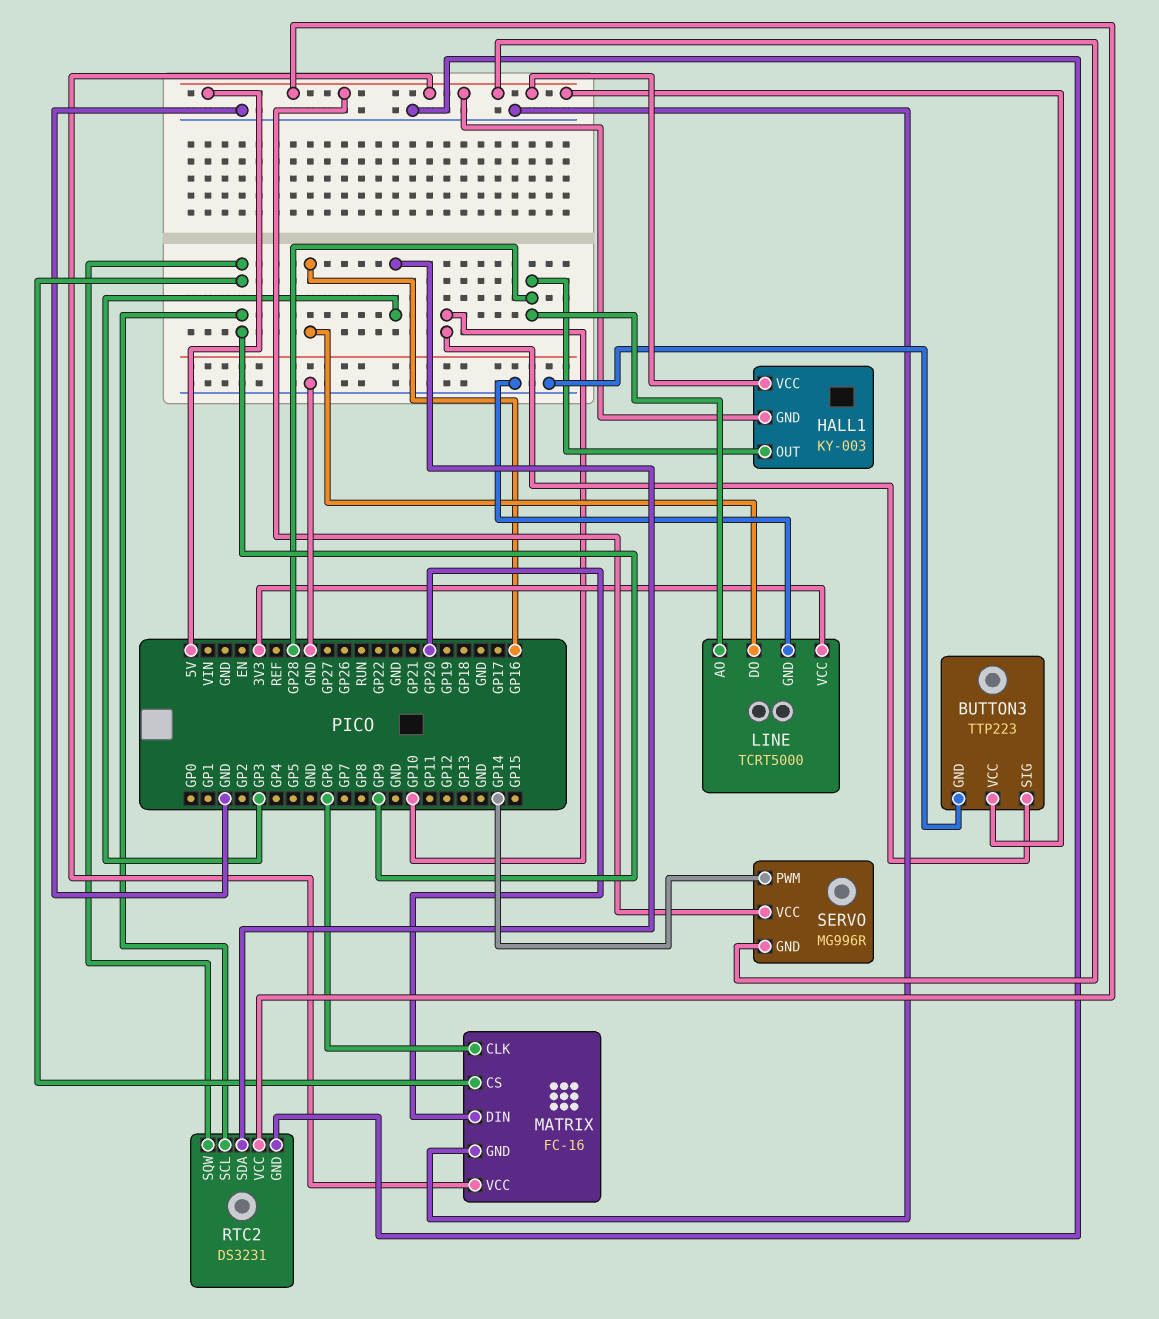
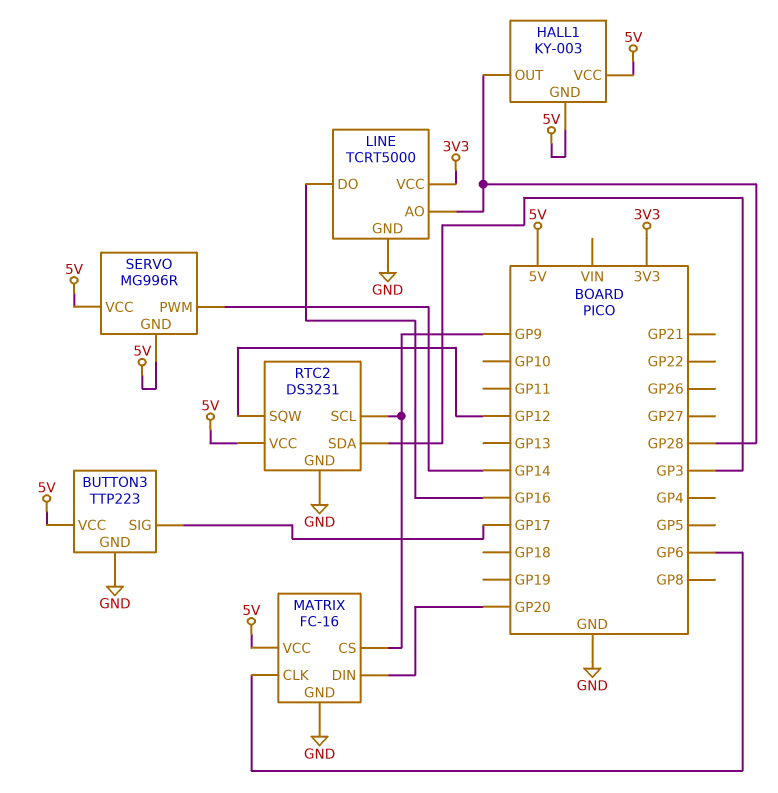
BUTTON3 pin SIG: GP10 -> GP17
RTC2 pin SQW: GP9 -> GP12

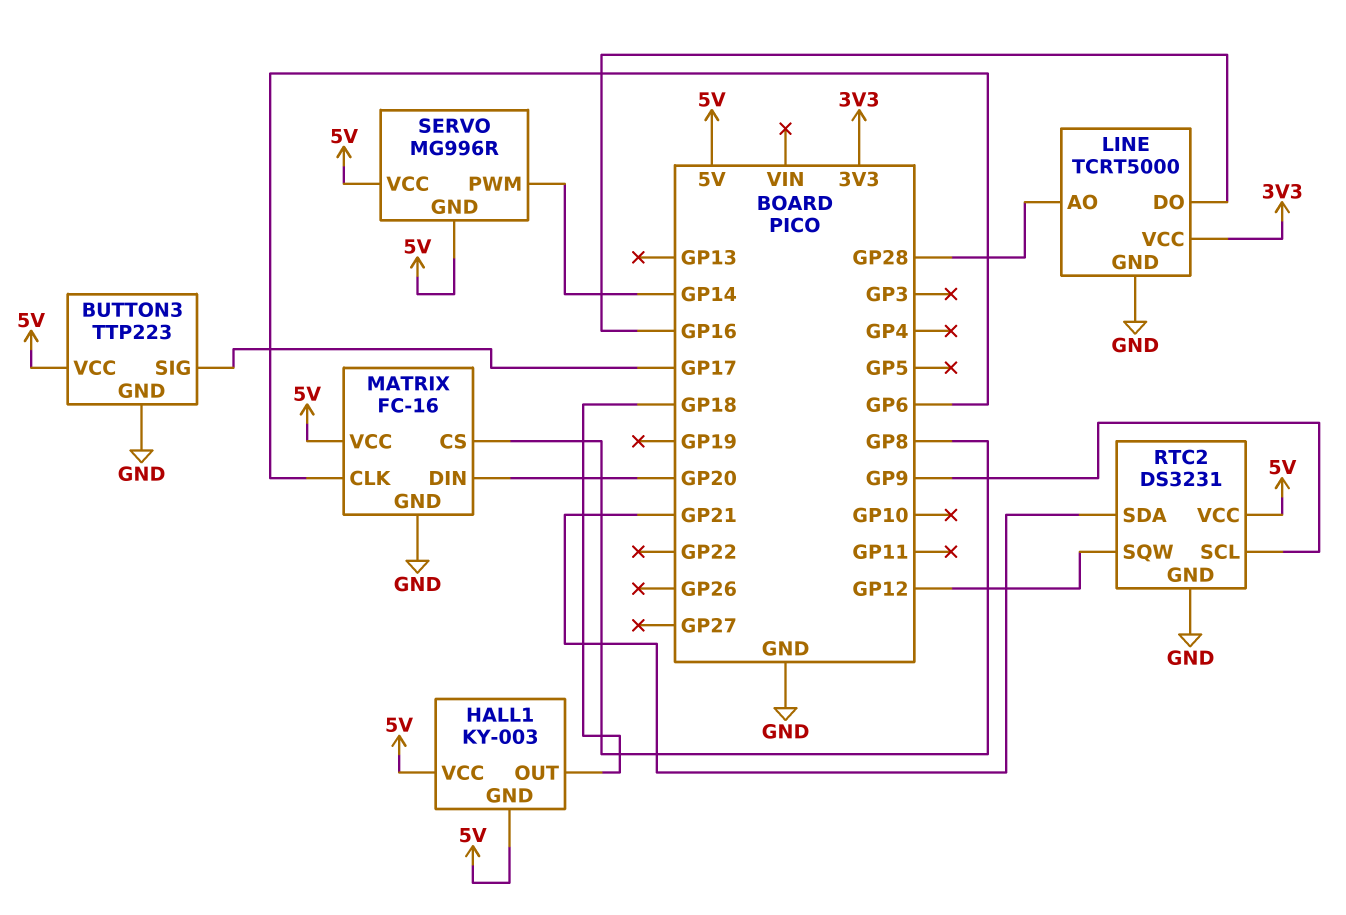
HALL1 pin OUT: GP28 -> GP18
MATRIX pin CS: GP9 -> GP8
RTC2 pin SDA: GP3 -> GP21

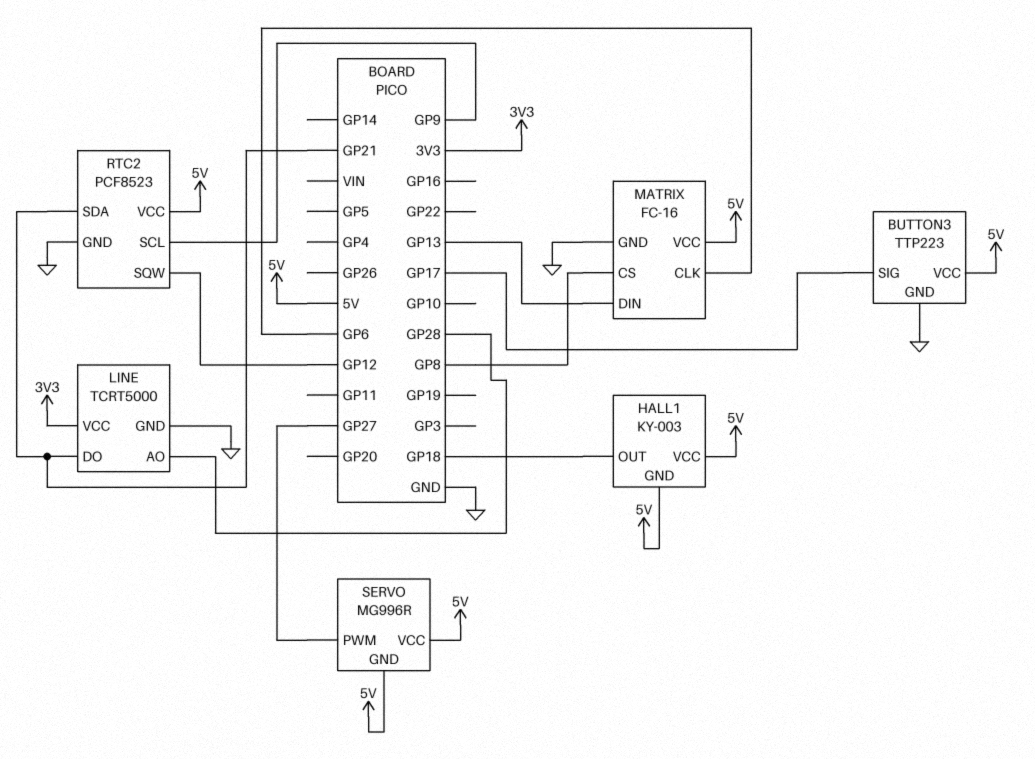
LINE pin DO: GP16 -> GP21
MATRIX pin DIN: GP20 -> GP13
RTC2: DS3231 -> PCF8523
SERVO pin PWM: GP14 -> GP27

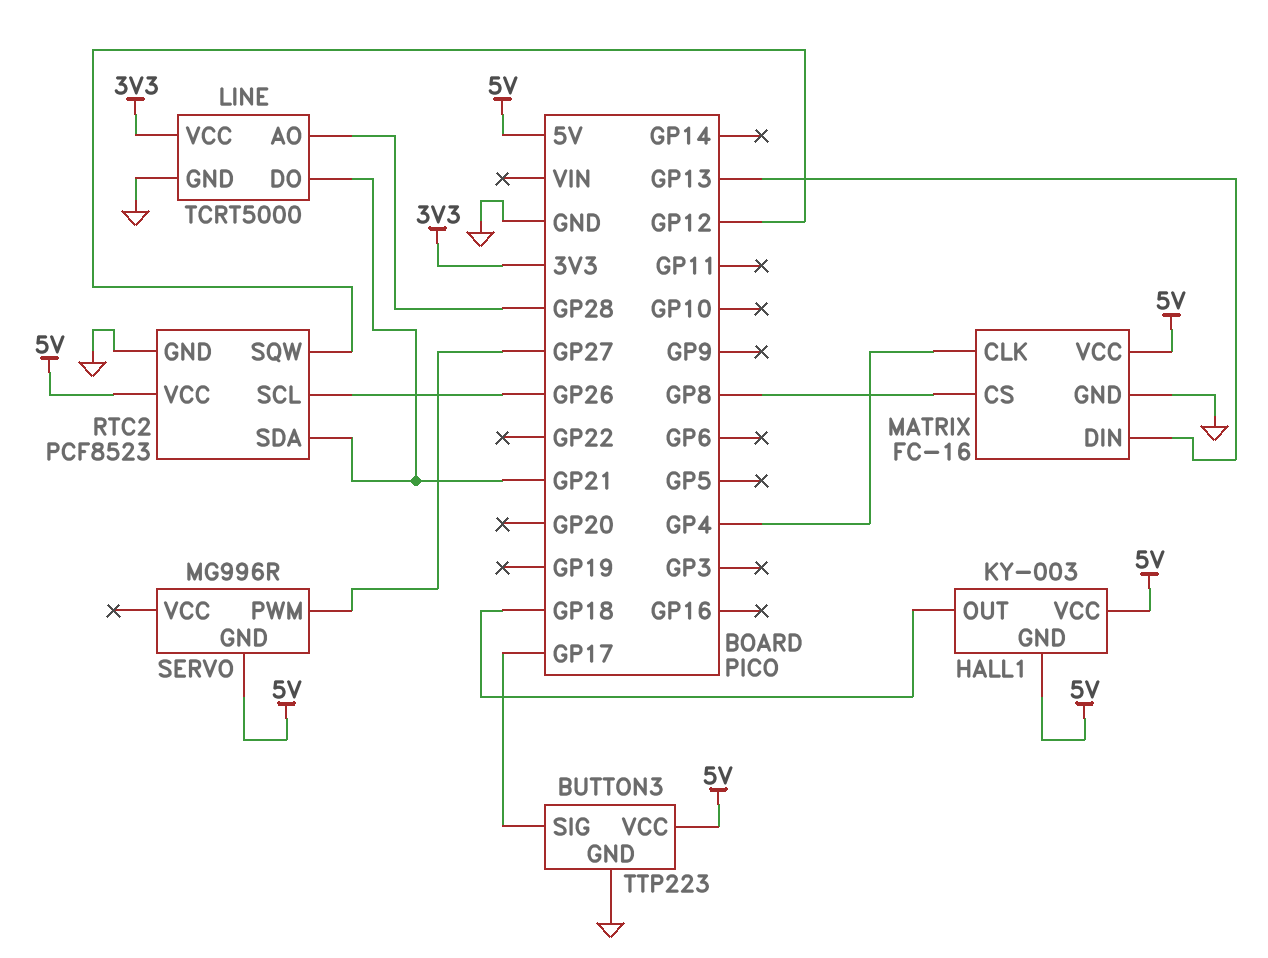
MATRIX pin CLK: GP6 -> GP4
RTC2 pin SCL: GP9 -> GP26
SERVO pin VCC: 5V -> none

